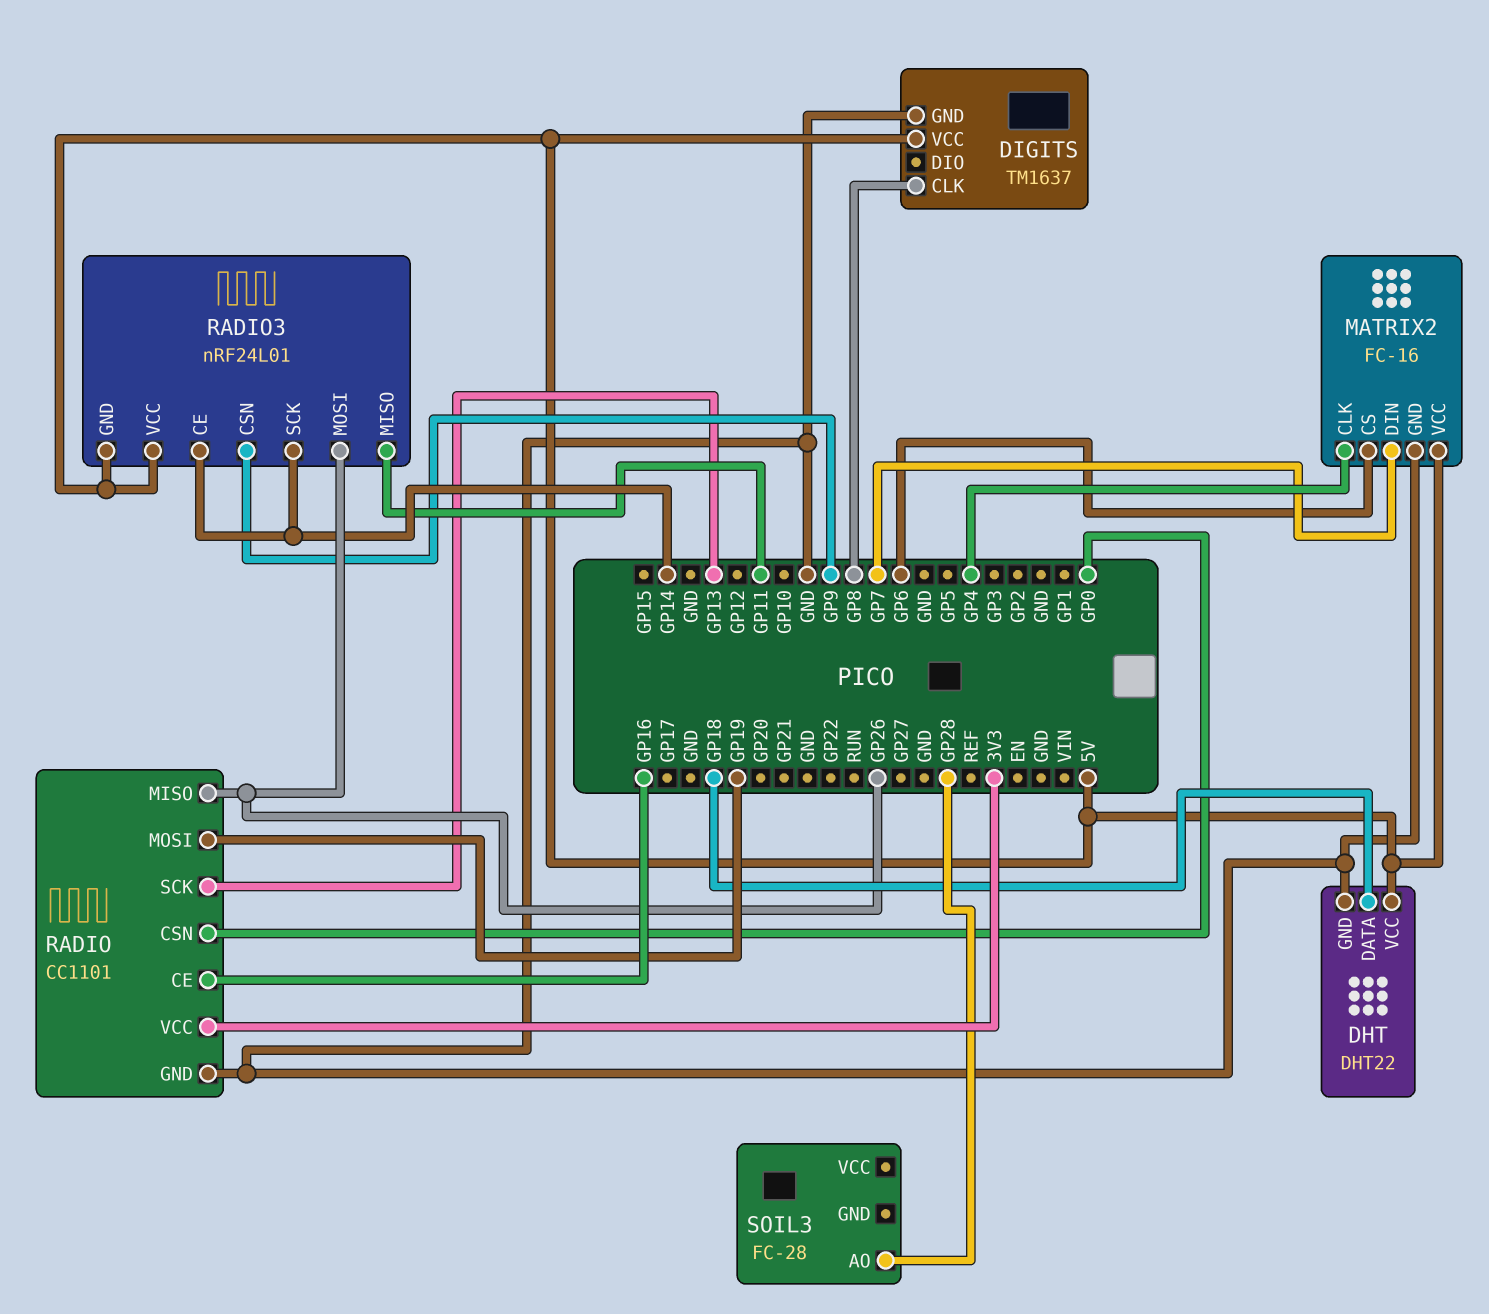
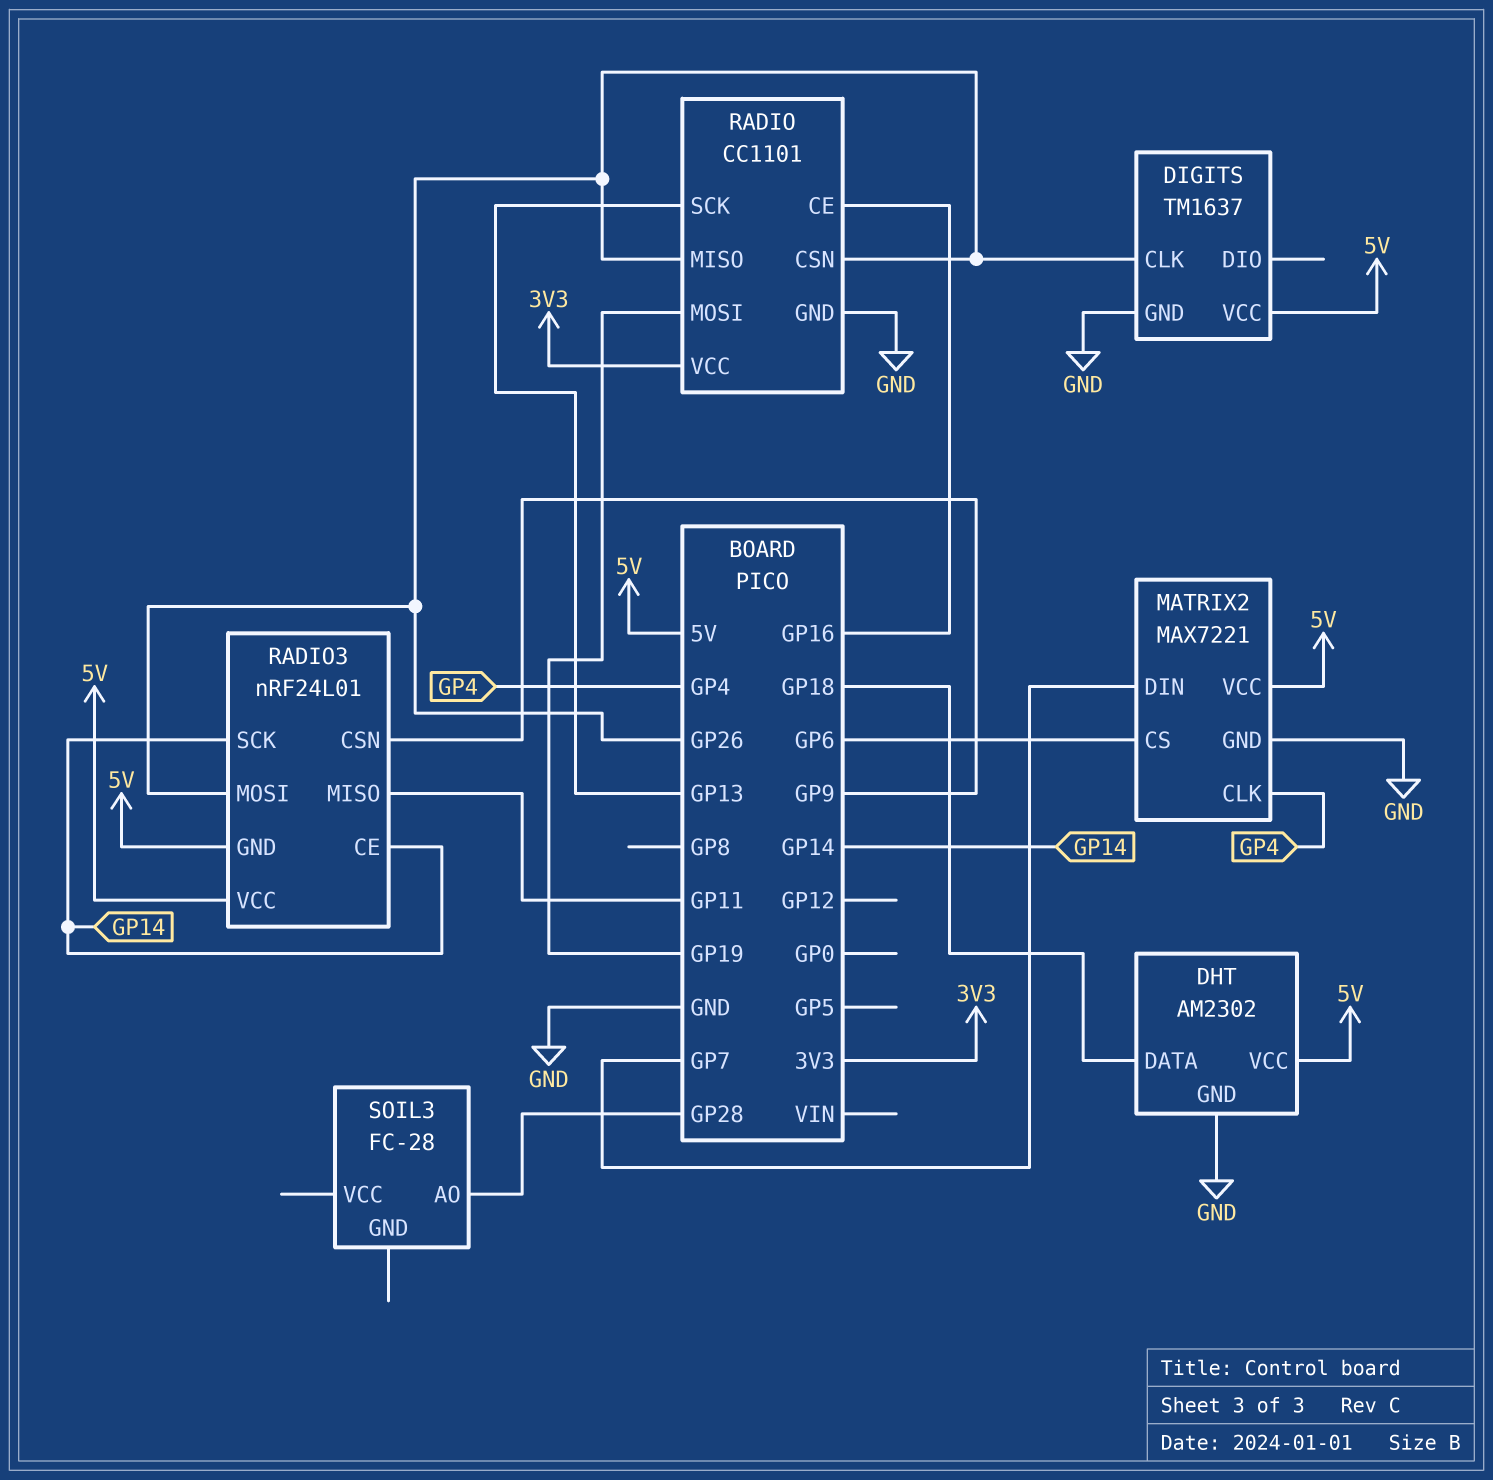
DHT: DHT22 -> AM2302
DIGITS pin CLK: GP8 -> GP26
MATRIX2: FC-16 -> MAX7221
RADIO pin CSN: GP0 -> GP26

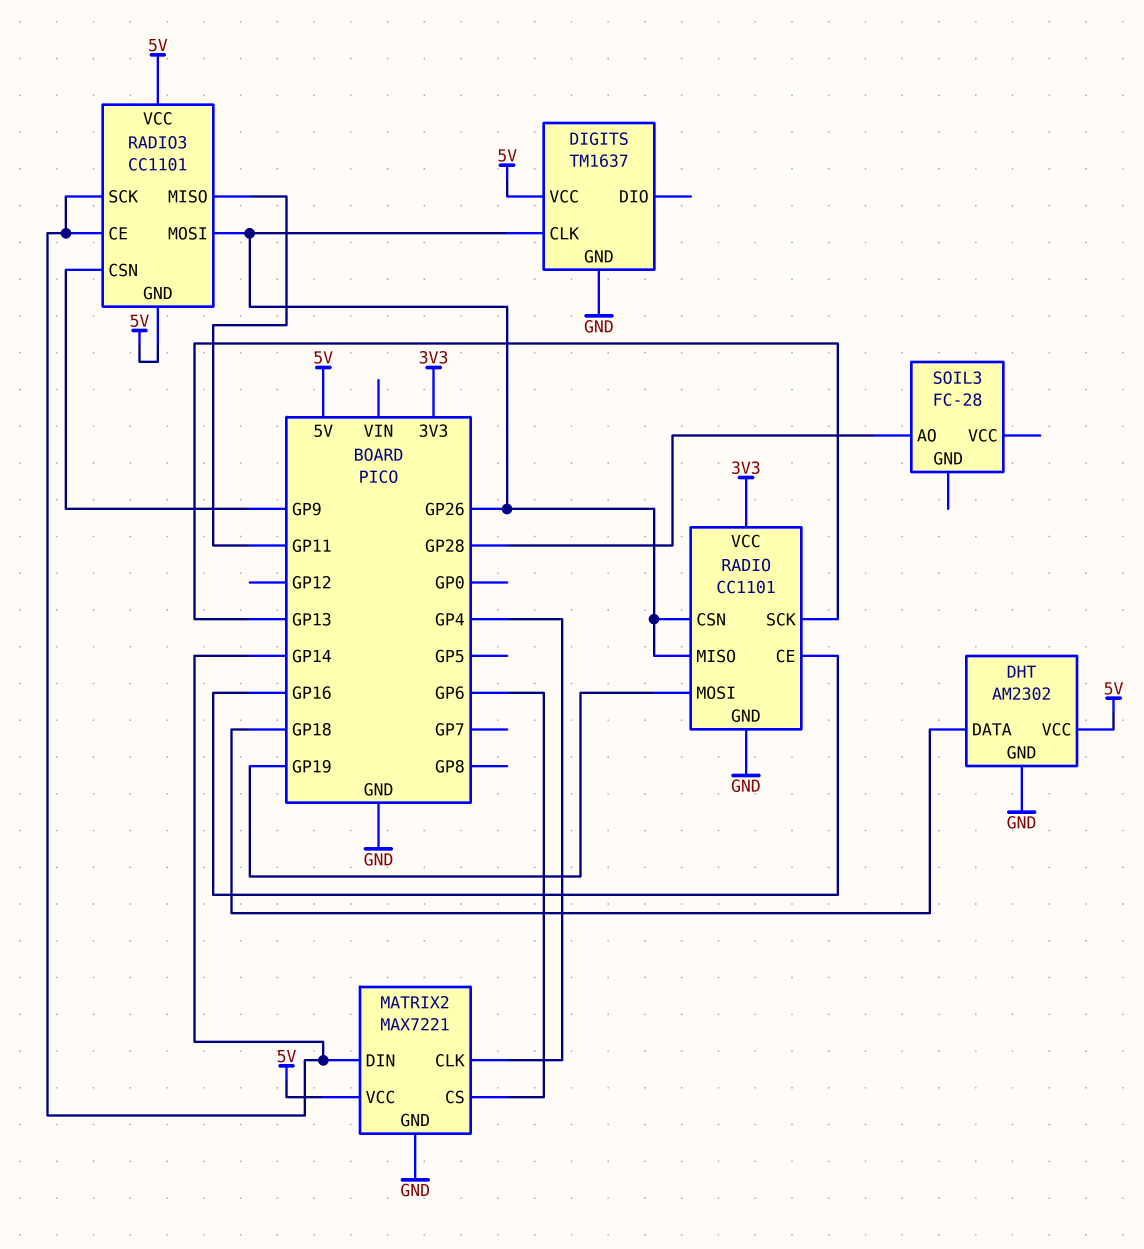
MATRIX2 pin DIN: GP7 -> GP14
RADIO3: nRF24L01 -> CC1101

